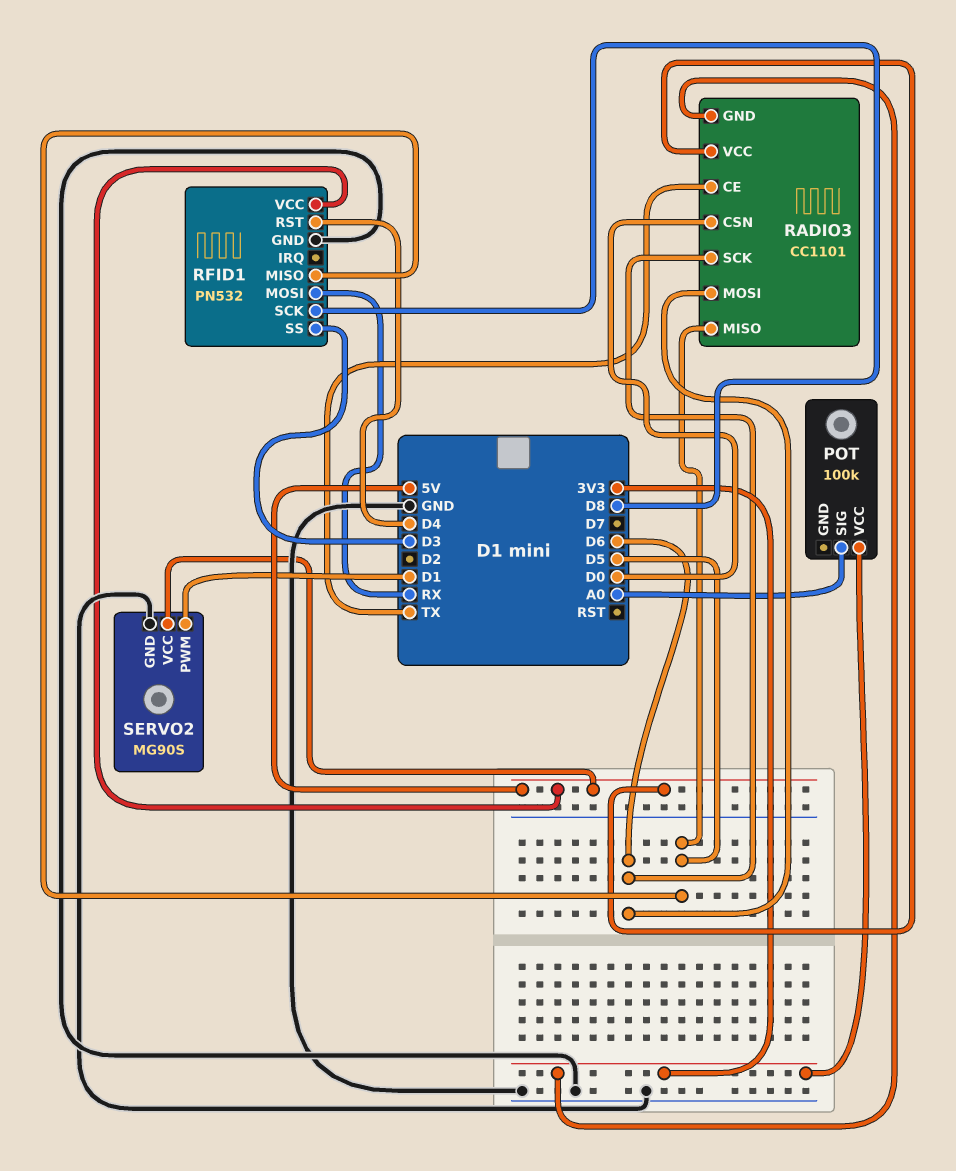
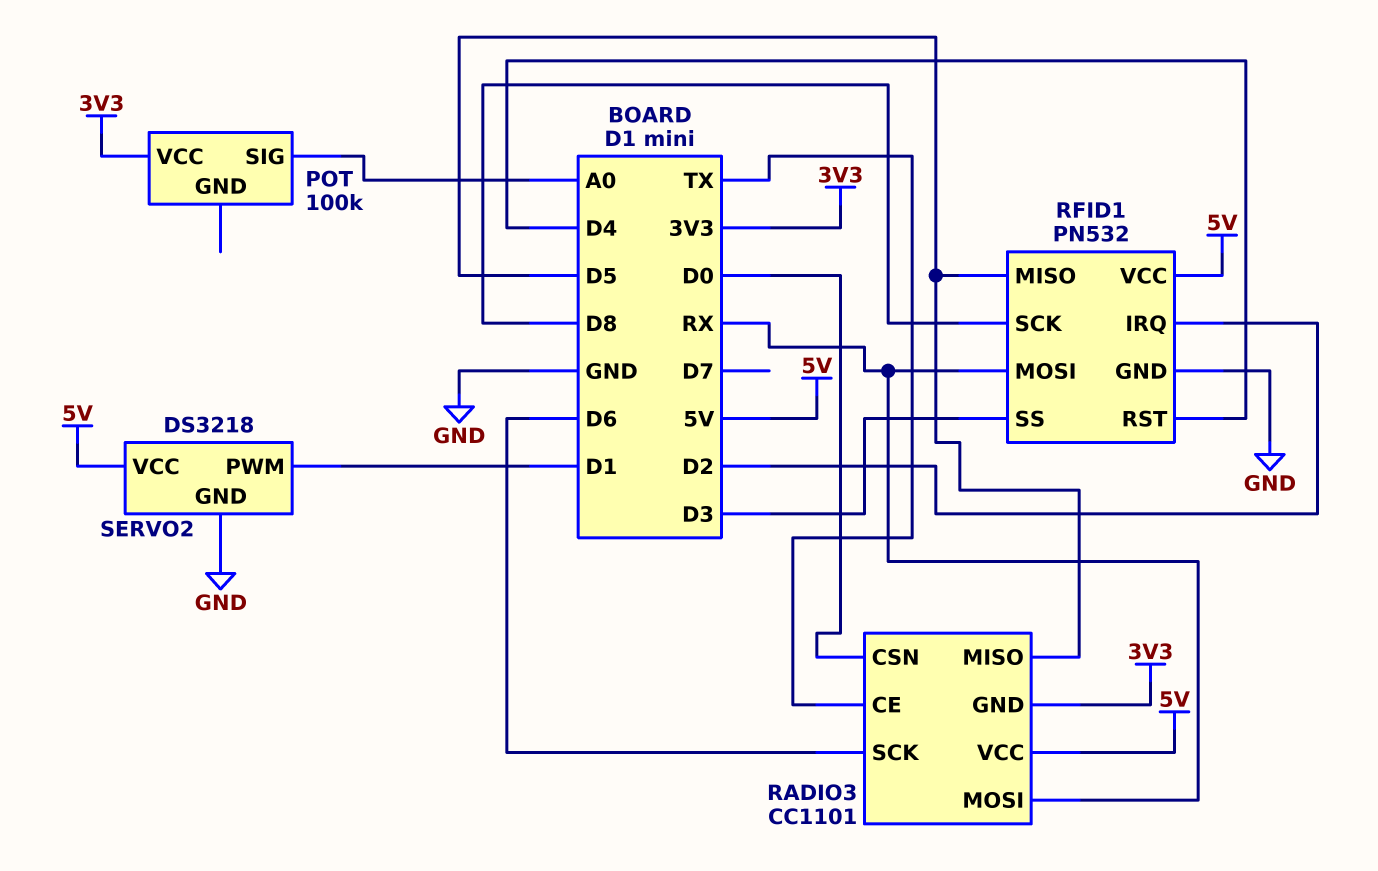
RADIO3 pin MOSI: D6 -> RX
RFID1 pin IRQ: none -> D2
SERVO2: MG90S -> DS3218

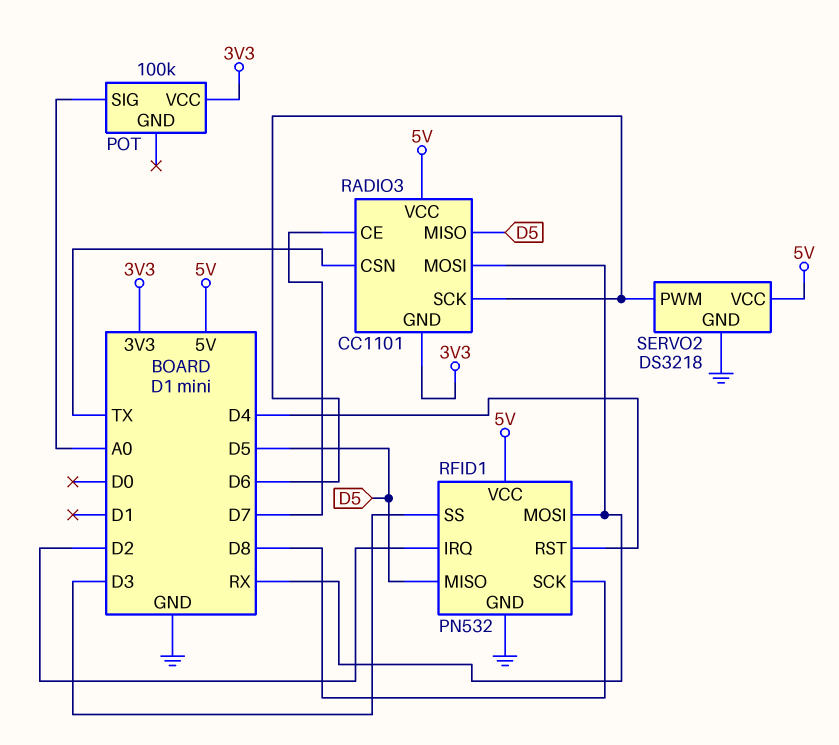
RADIO3 pin CE: TX -> D7
RADIO3 pin CSN: D0 -> TX
SERVO2 pin PWM: D1 -> D6

